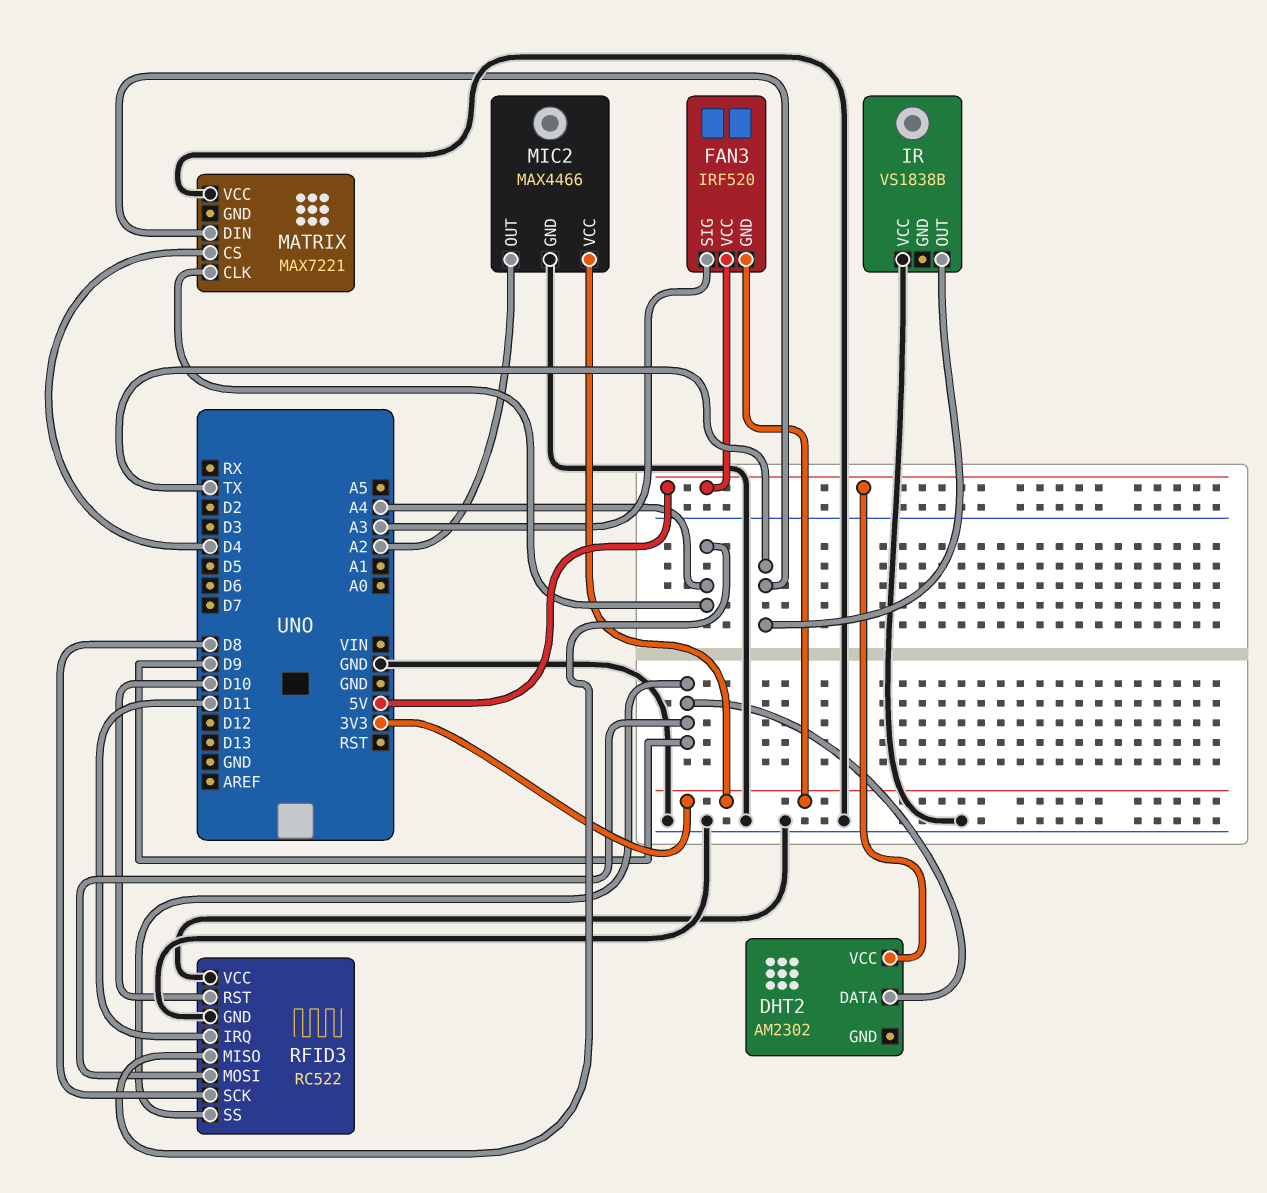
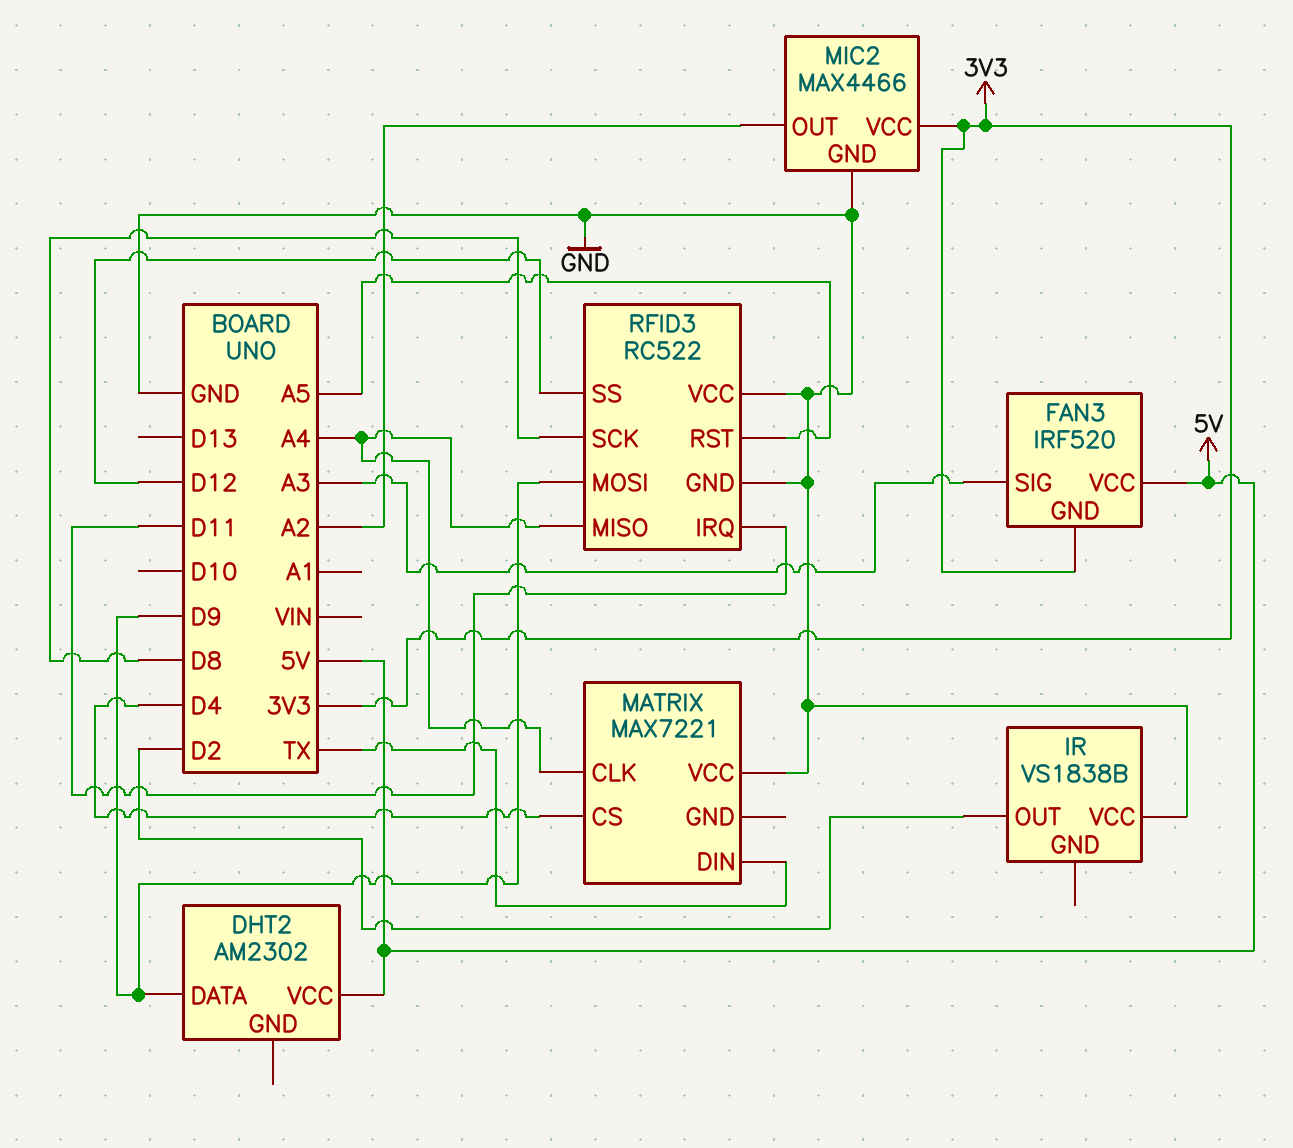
IR pin OUT: TX -> D2
RFID3 pin RST: D10 -> A5
RFID3 pin SS: D9 -> D12

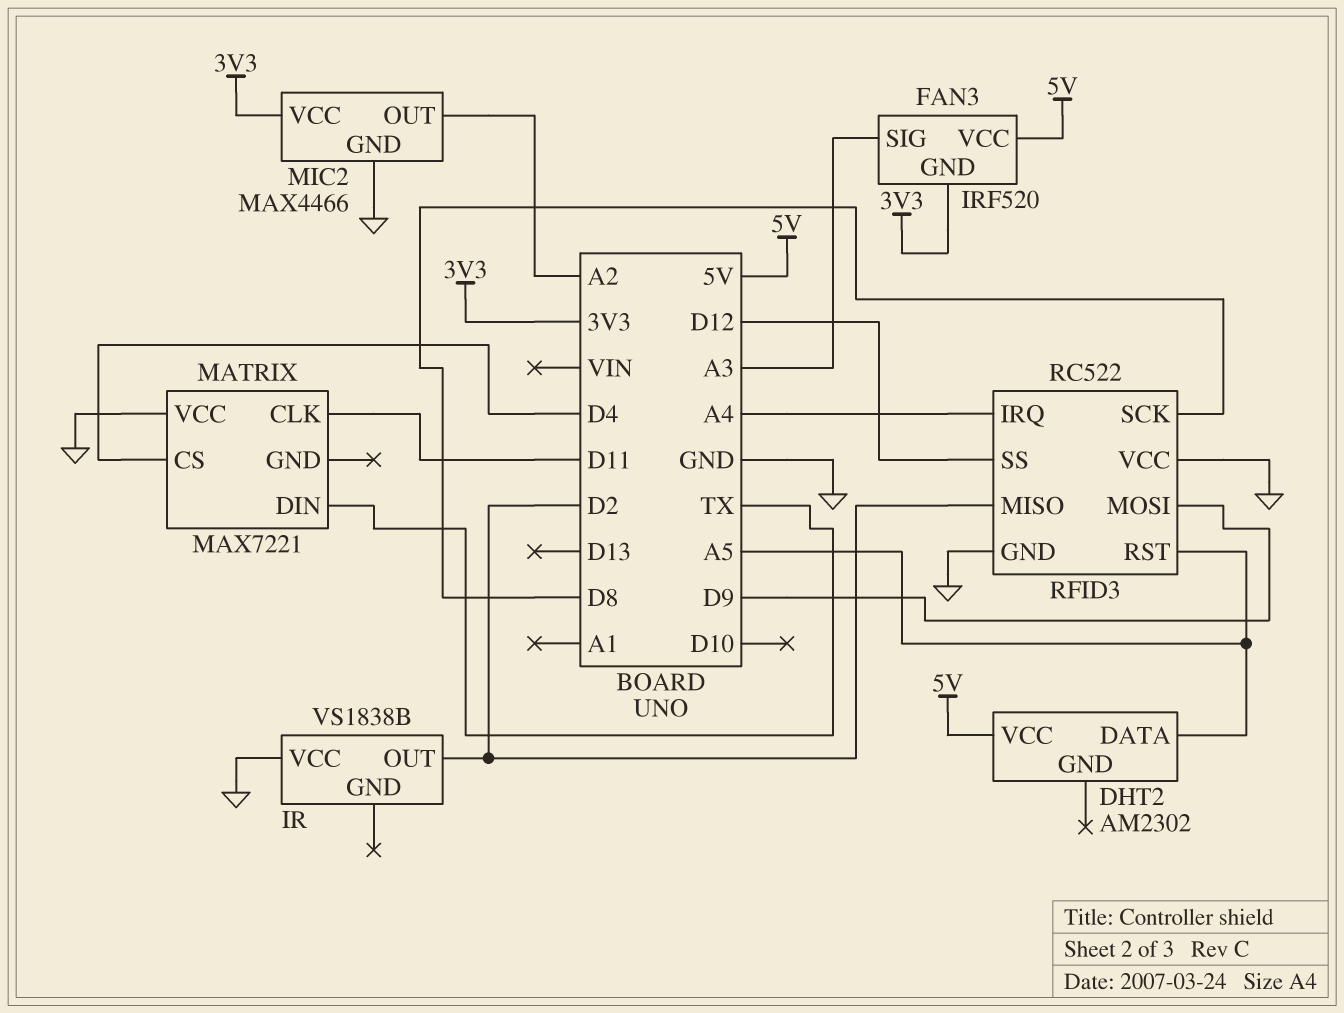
DHT2 pin DATA: D9 -> A5
MATRIX pin CLK: A4 -> D11
RFID3 pin IRQ: D11 -> A4
RFID3 pin MISO: A4 -> D2

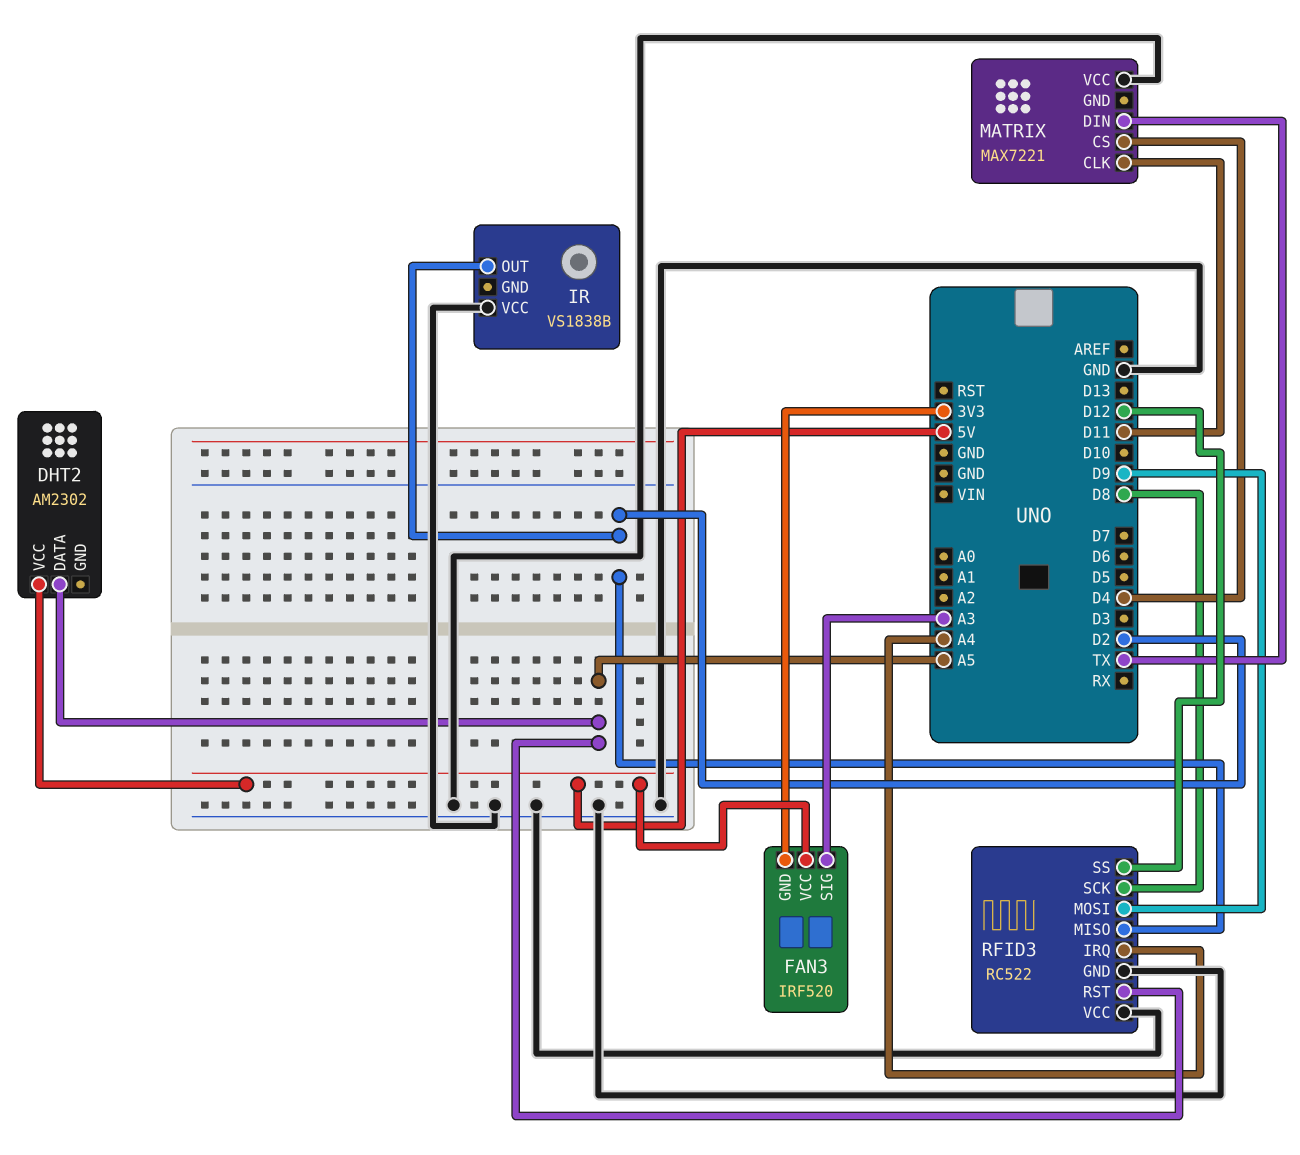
MIC2: MAX4466 -> none
MIC2 pin GND: GND -> none
MIC2 pin OUT: A2 -> none
MIC2 pin VCC: 3V3 -> none

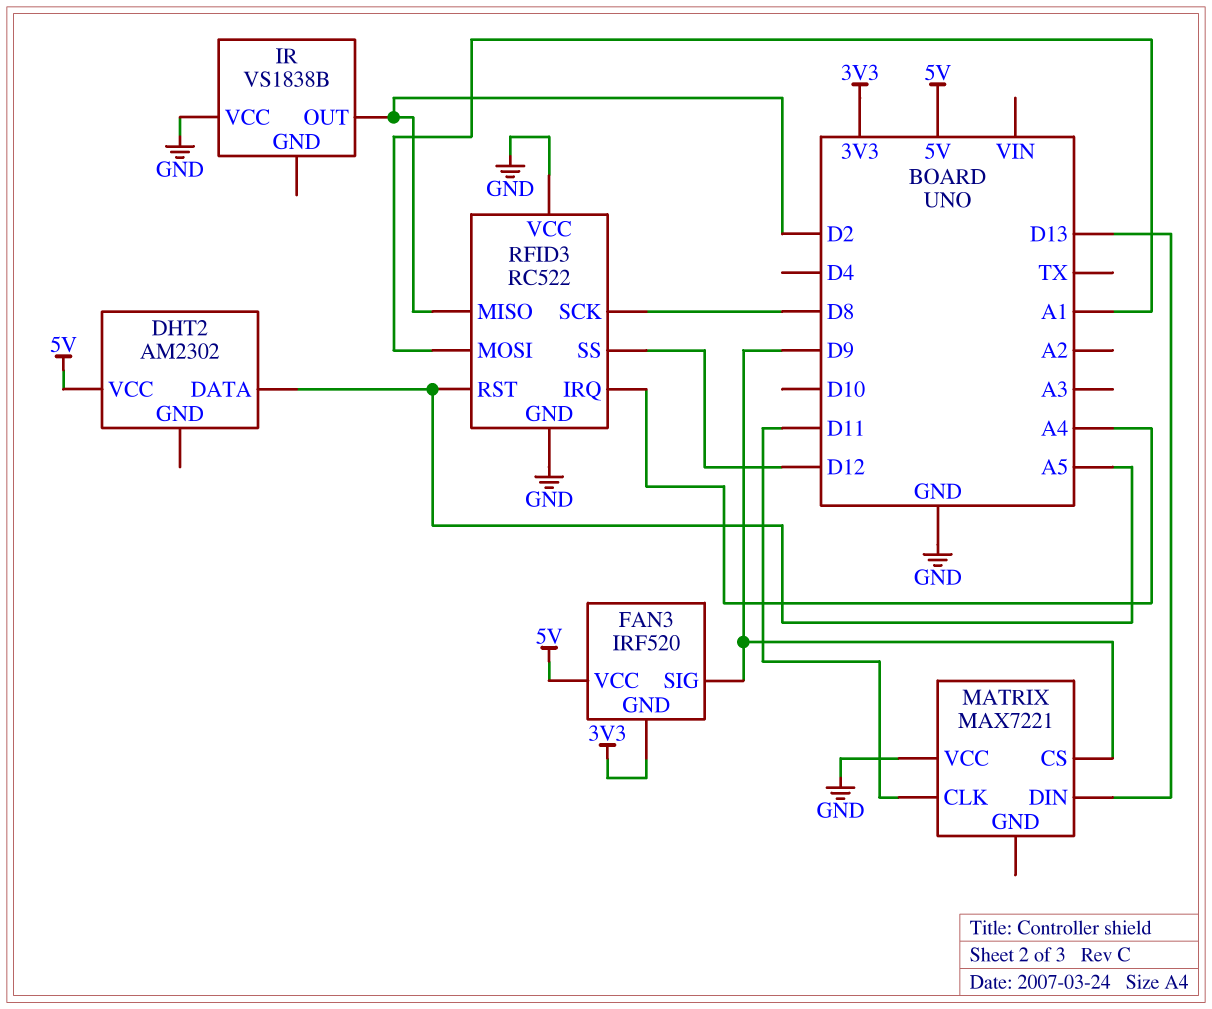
FAN3 pin SIG: A3 -> D9
MATRIX pin CS: D4 -> D9
MATRIX pin DIN: TX -> D13
RFID3 pin MOSI: D9 -> A1

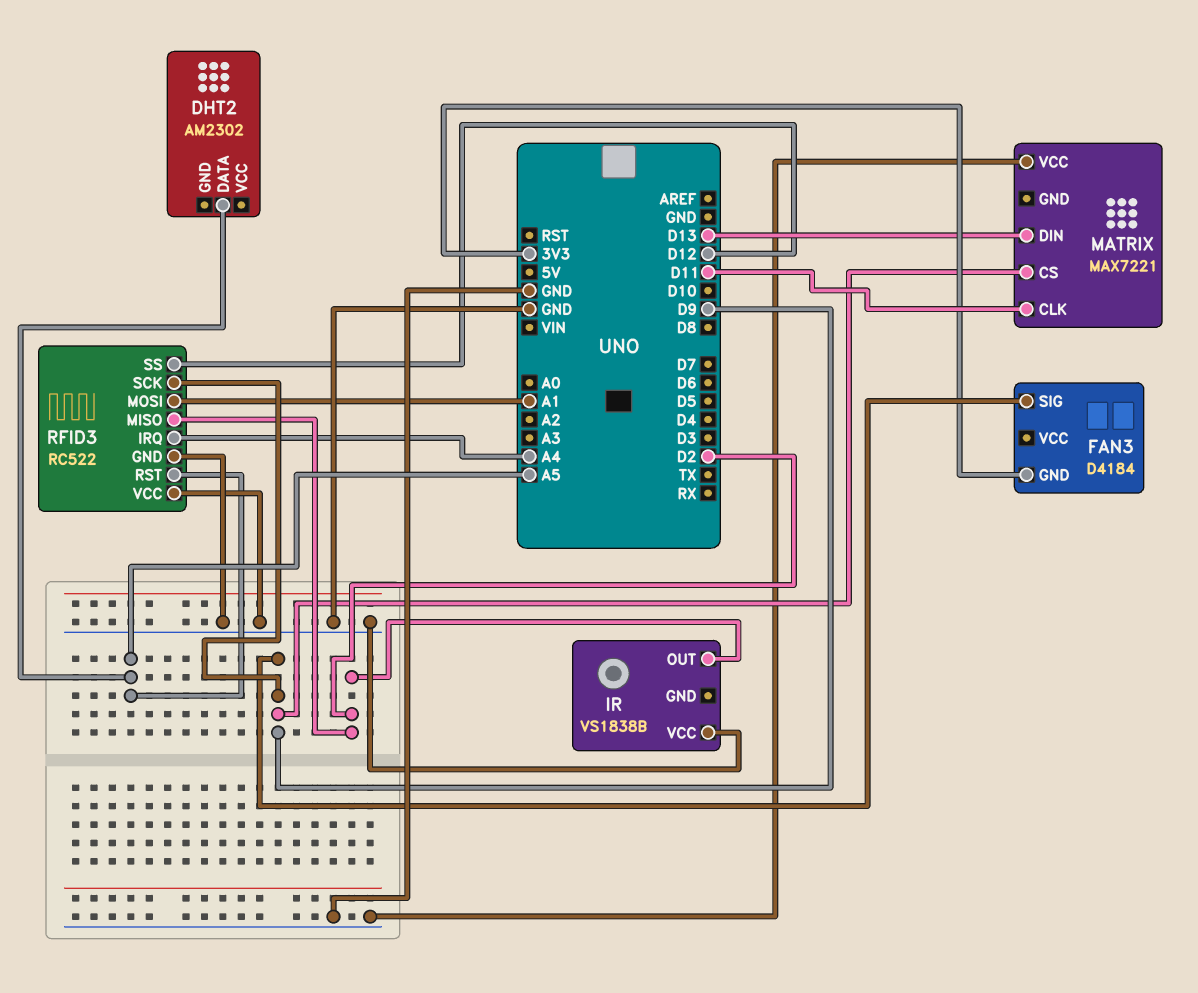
DHT2 pin VCC: 5V -> none
FAN3: IRF520 -> D4184
FAN3 pin VCC: 5V -> none
RFID3 pin SCK: D8 -> D9

